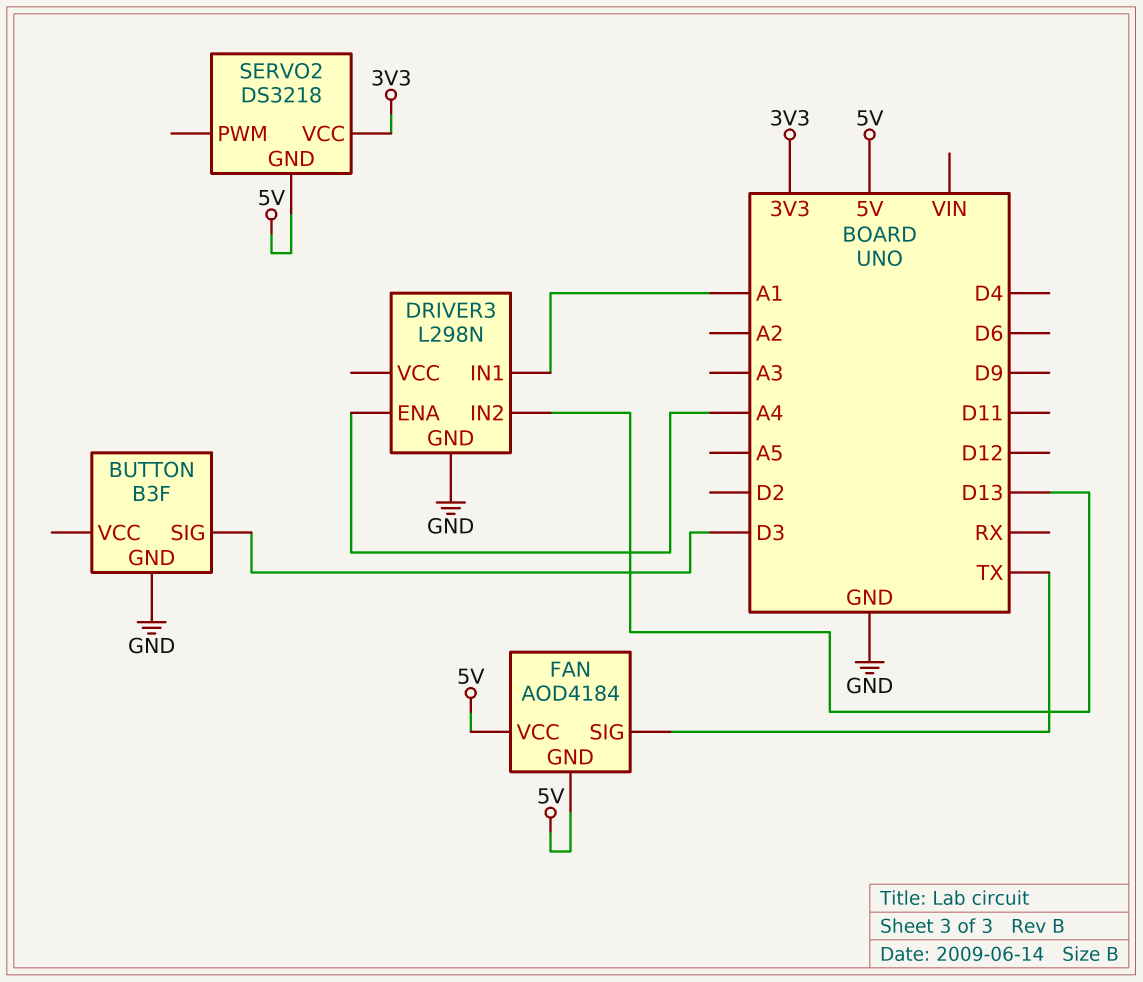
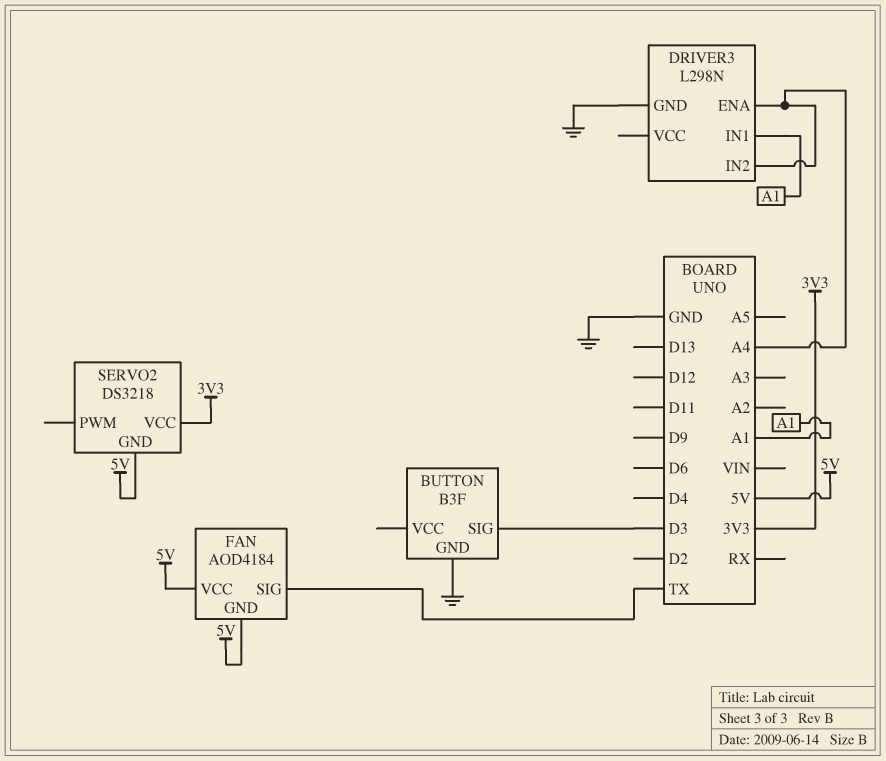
DRIVER3 pin IN2: D13 -> A4

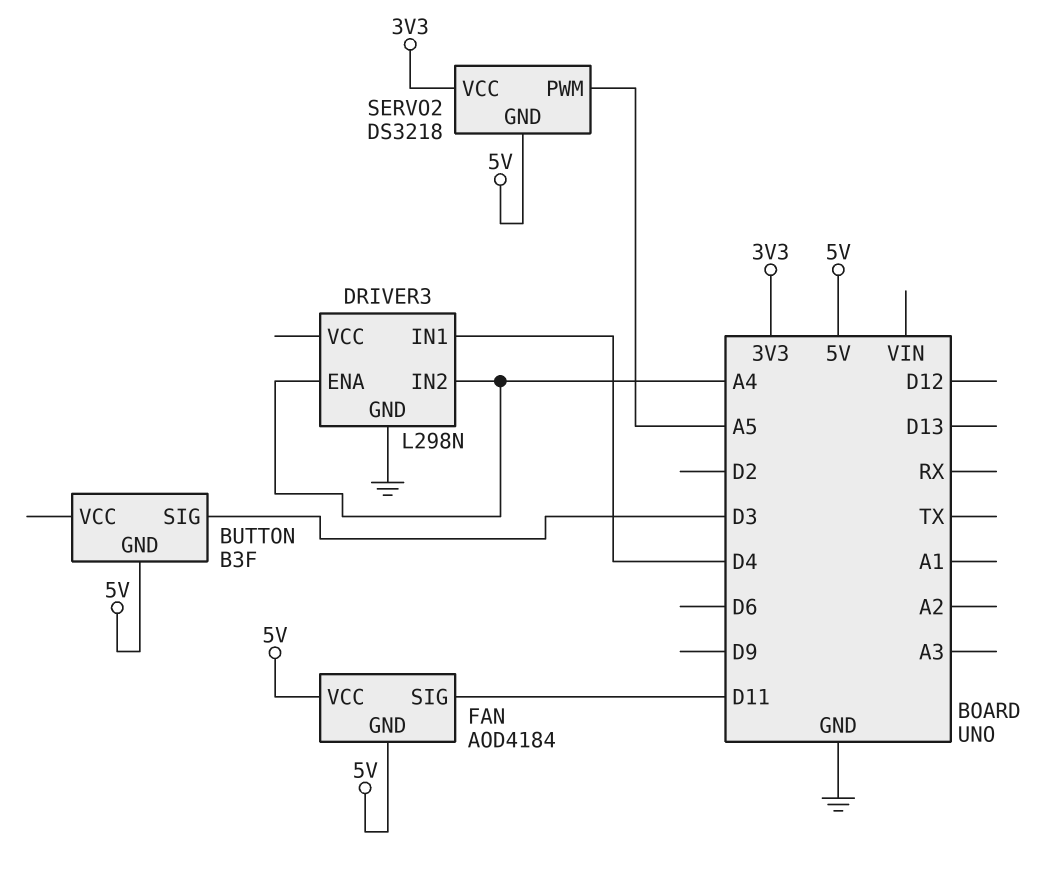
BUTTON pin GND: GND -> 5V
DRIVER3 pin IN1: A1 -> D4
FAN pin SIG: TX -> D11
SERVO2 pin PWM: none -> A5

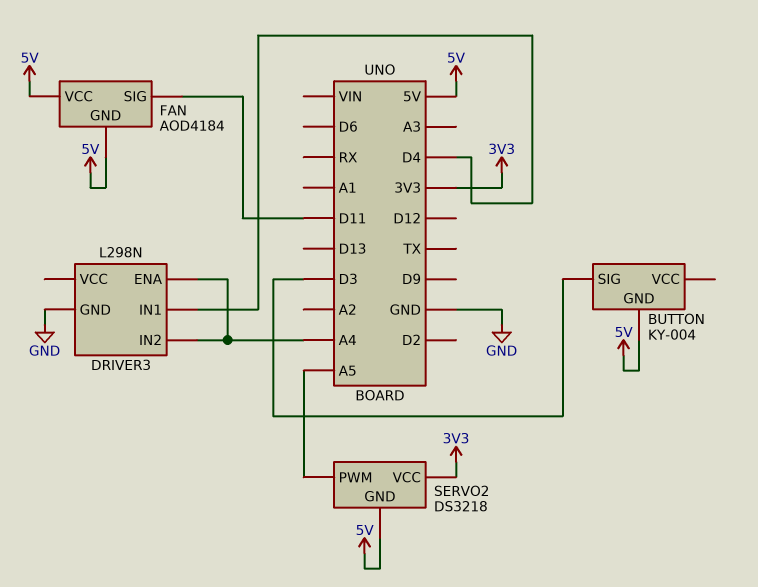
BUTTON: B3F -> KY-004

